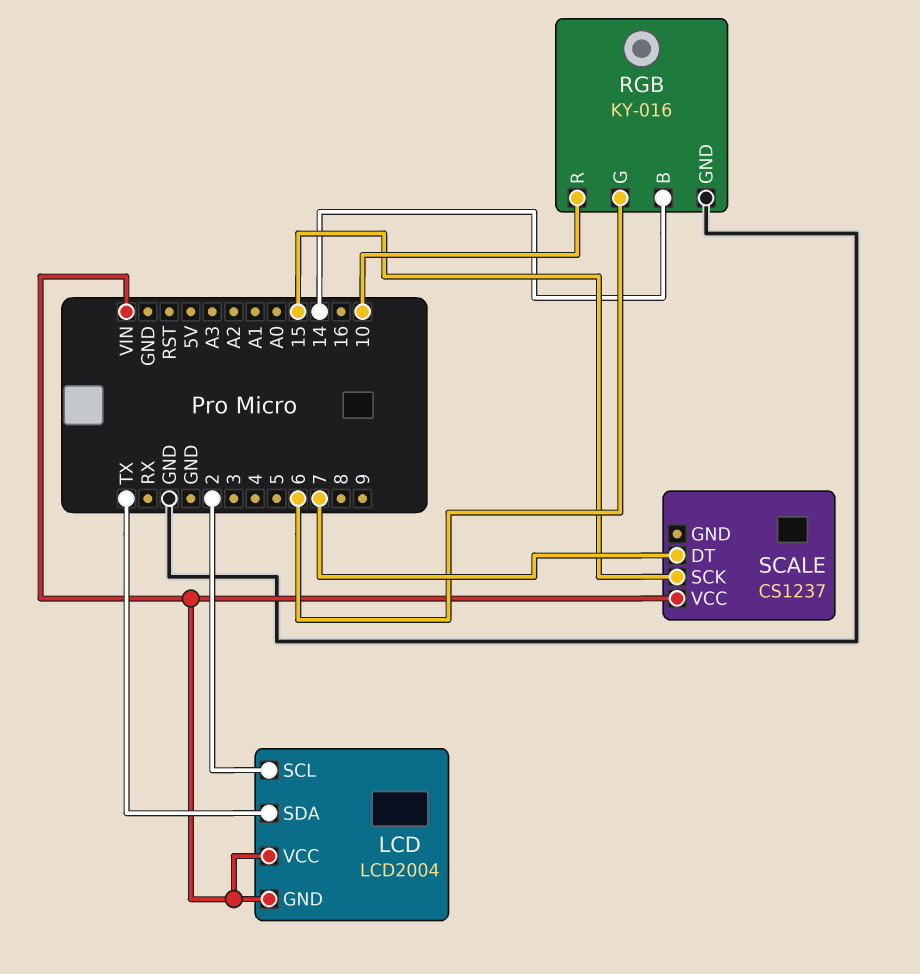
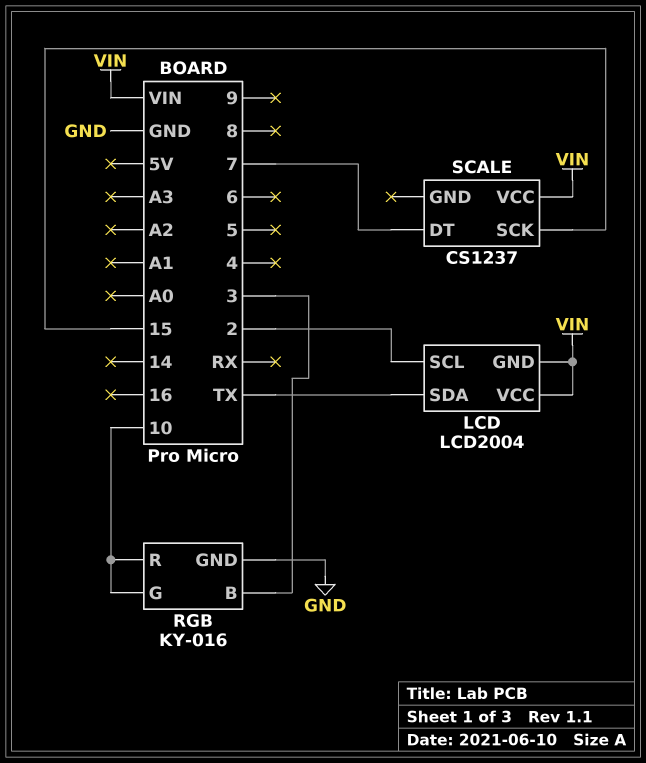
RGB pin B: 14 -> 3
RGB pin G: 6 -> 10

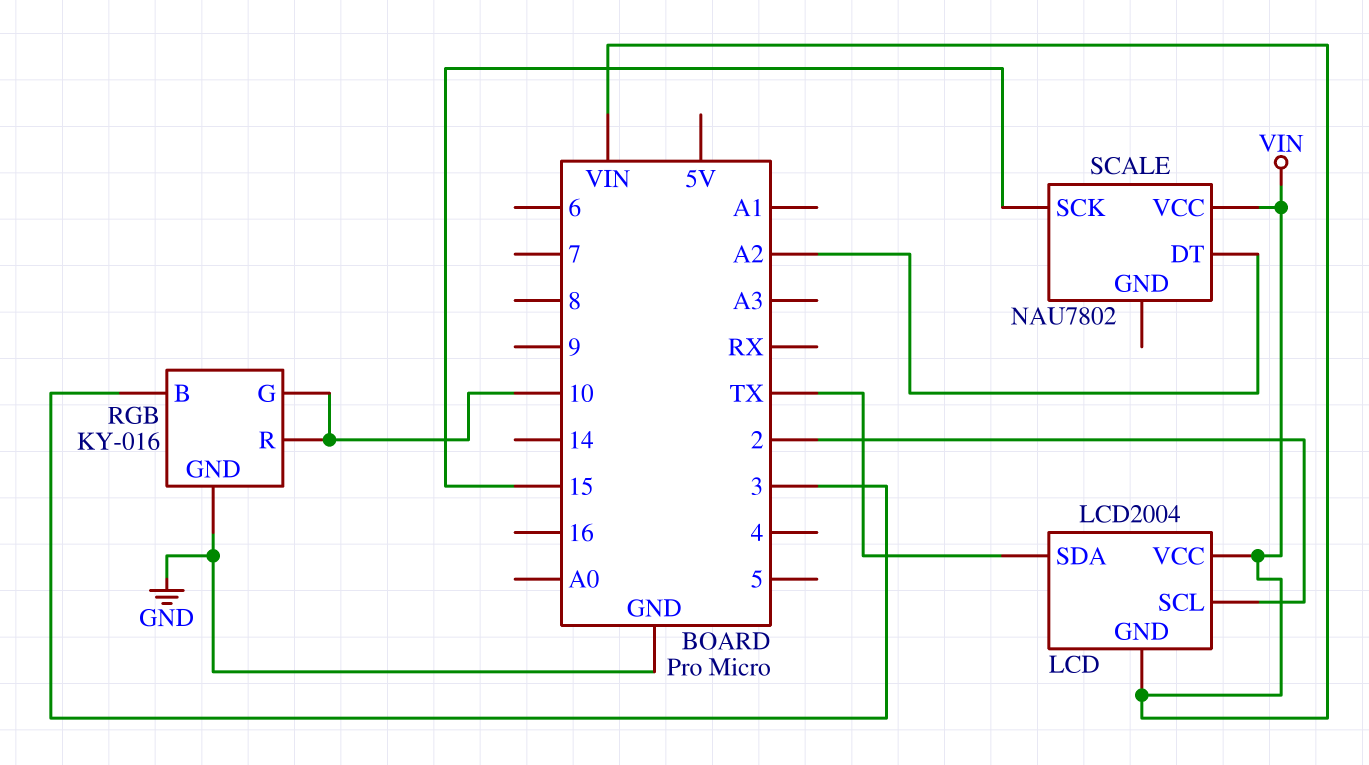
SCALE: CS1237 -> NAU7802
SCALE pin DT: 7 -> A2

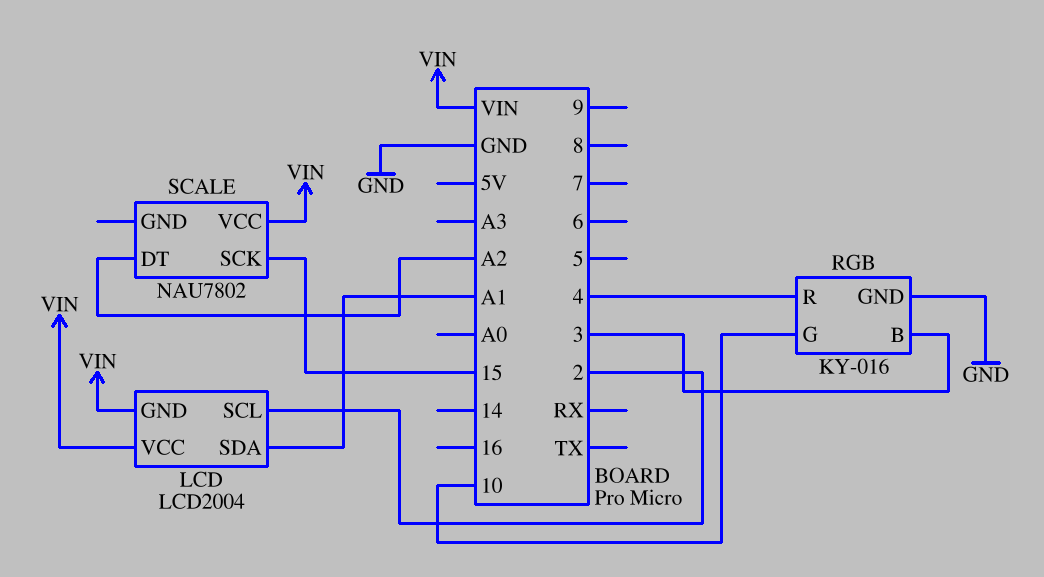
LCD pin SDA: TX -> A1
RGB pin R: 10 -> 4

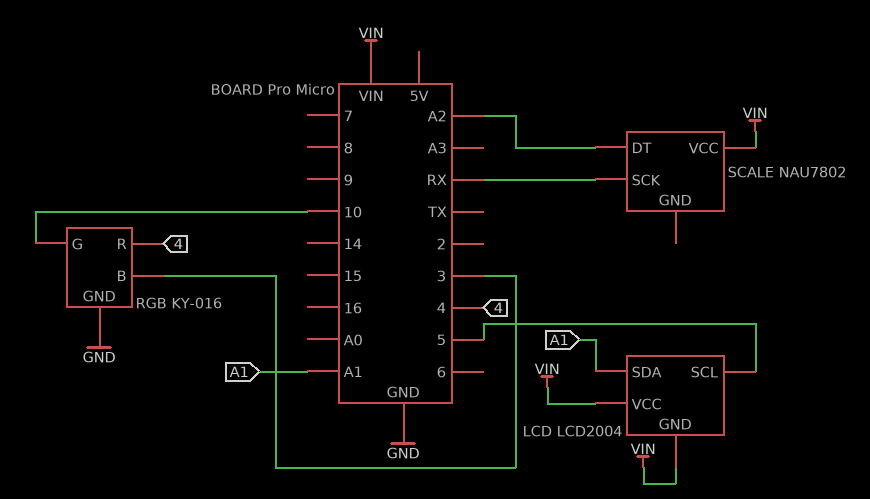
LCD pin SCL: 2 -> 5
SCALE pin SCK: 15 -> RX

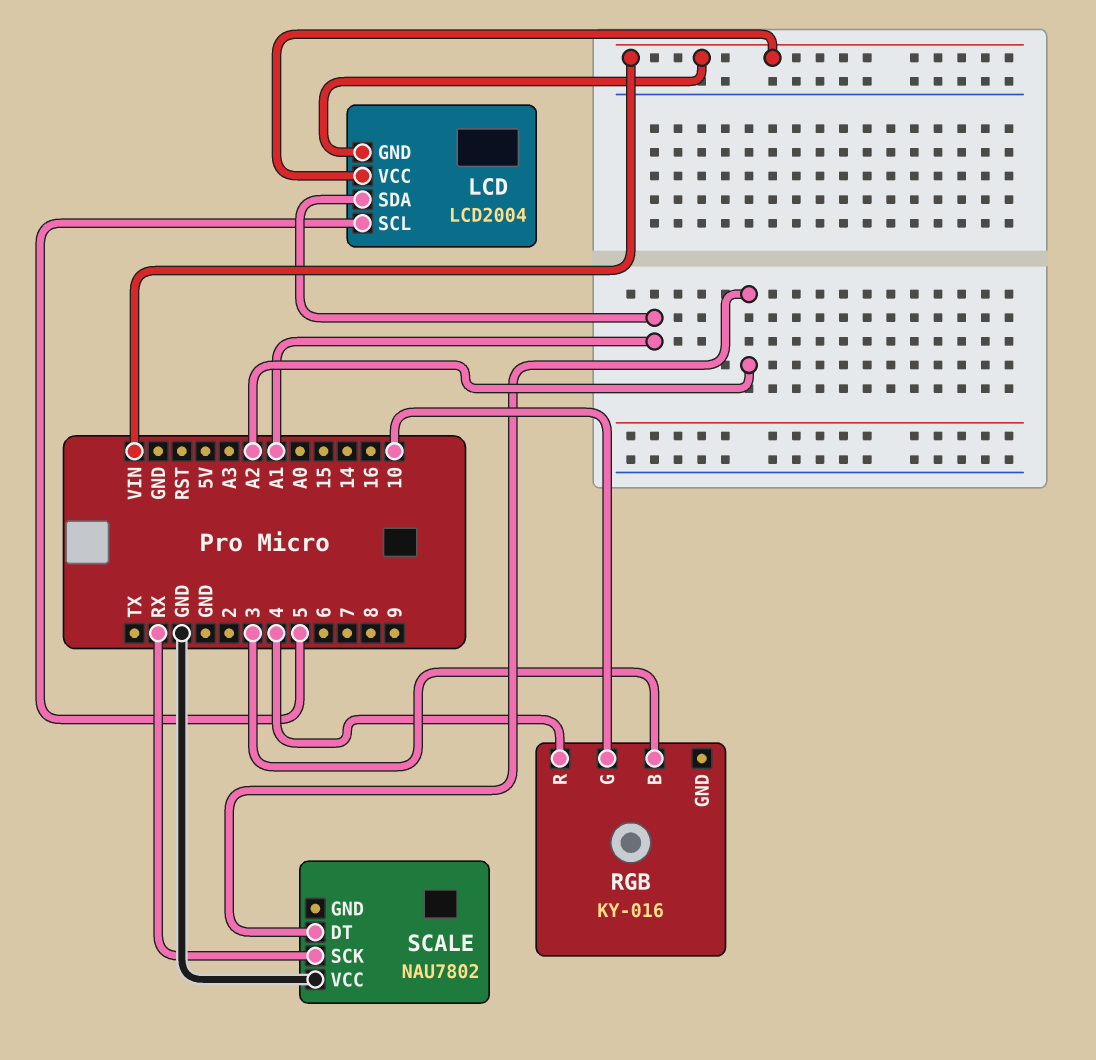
RGB pin GND: GND -> none
SCALE pin VCC: VIN -> GND

